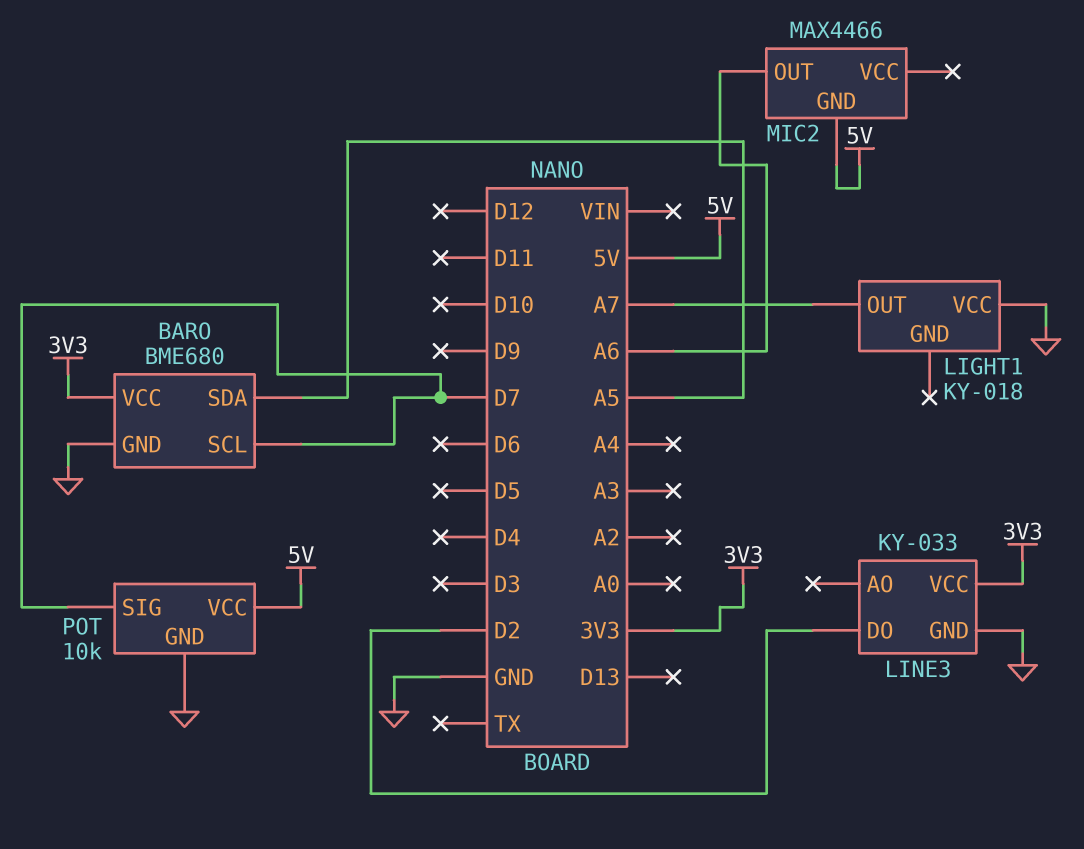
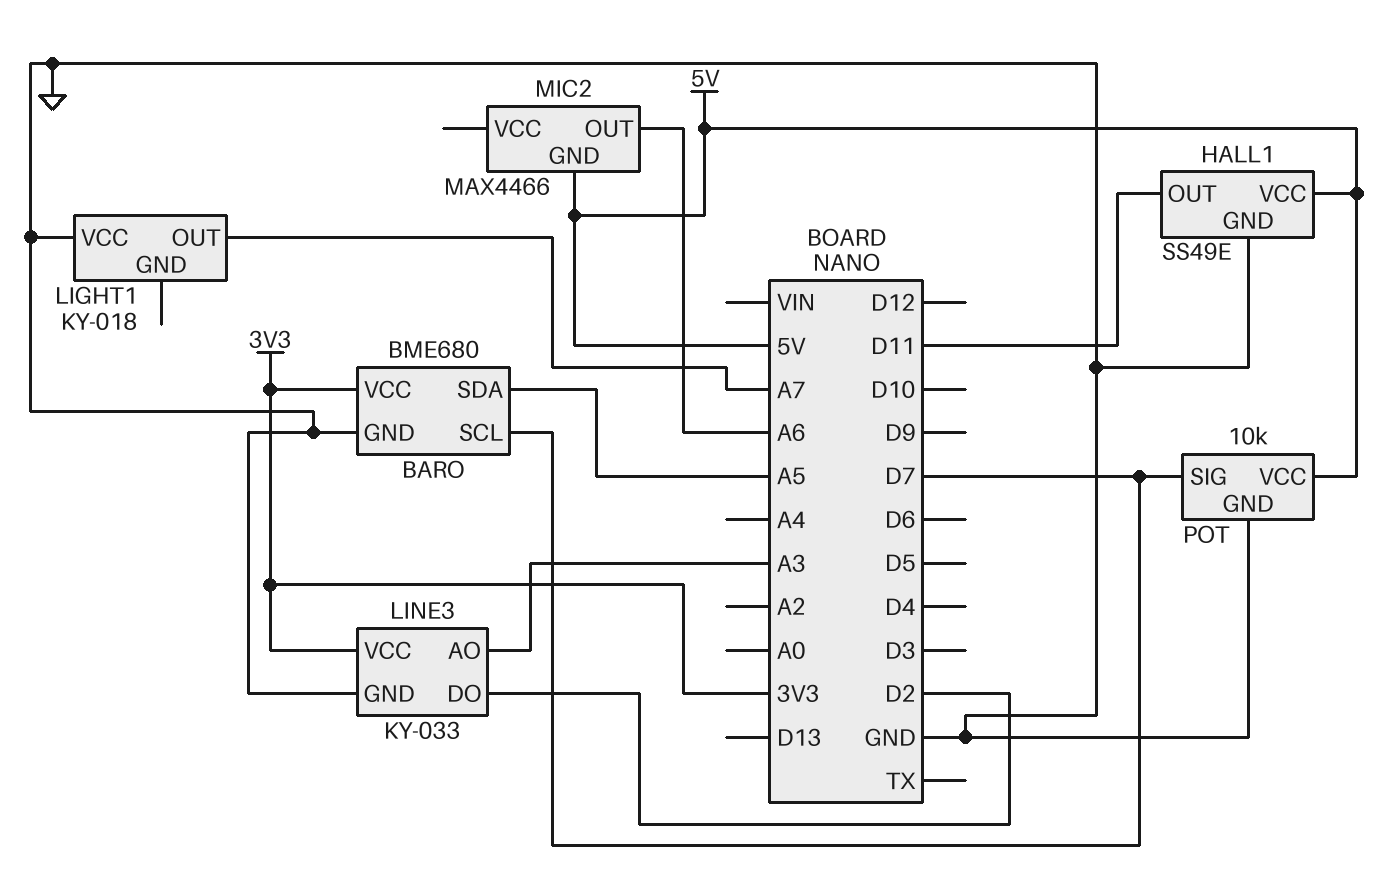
HALL1: none -> SS49E
HALL1 pin GND: none -> GND
HALL1 pin OUT: none -> D11
HALL1 pin VCC: none -> 5V
LINE3 pin AO: none -> A3

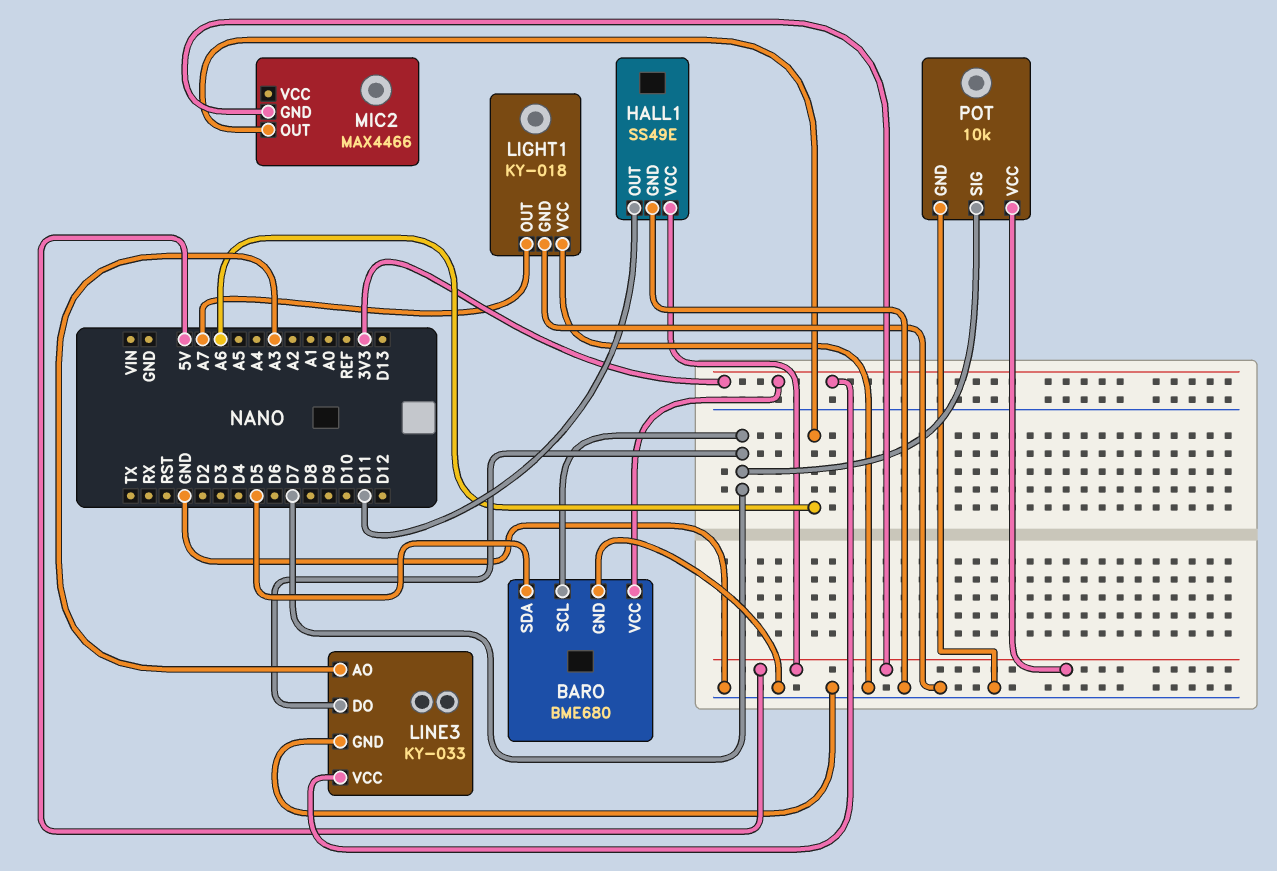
BARO pin SDA: A5 -> D5
LIGHT1 pin GND: none -> GND
LINE3 pin DO: D2 -> D7

